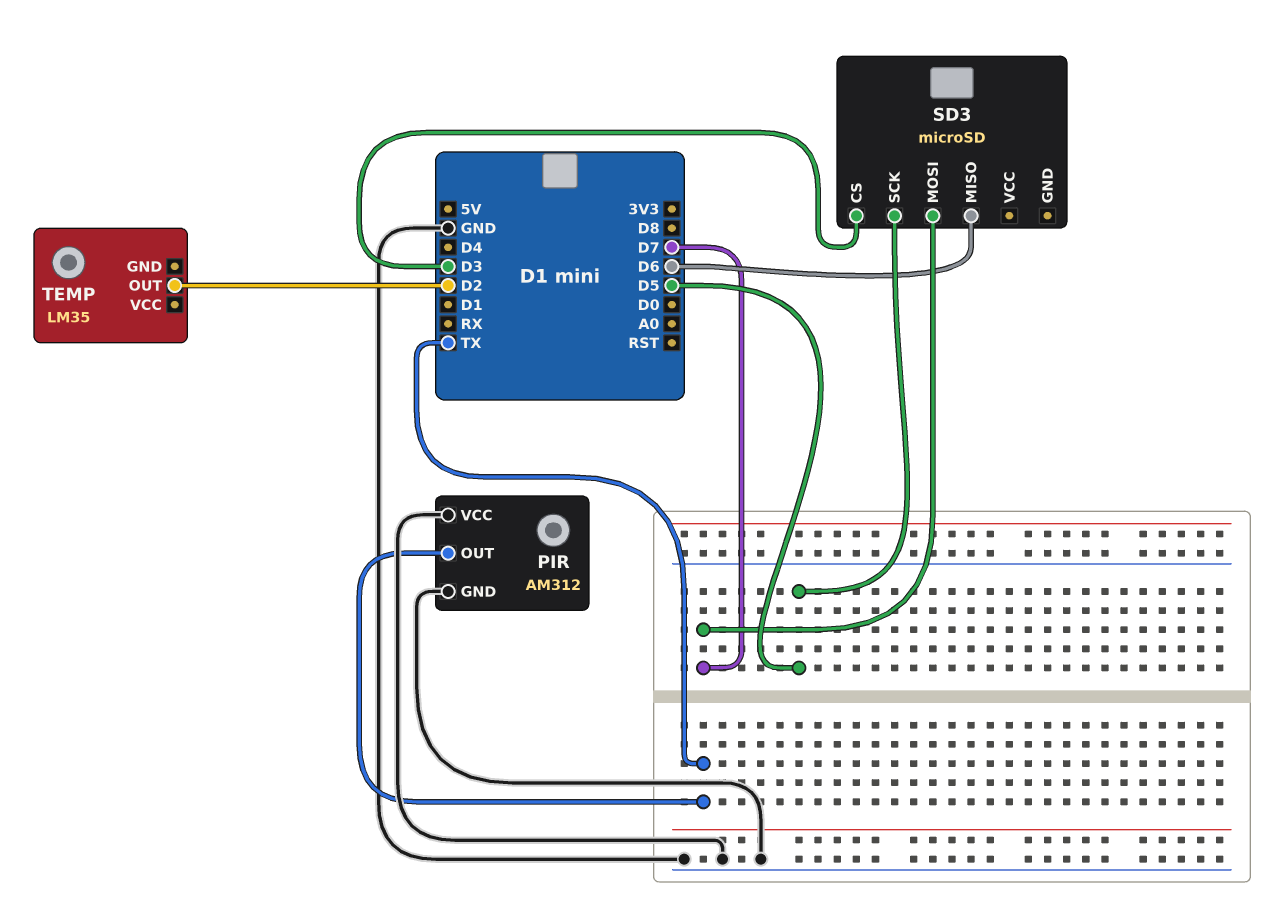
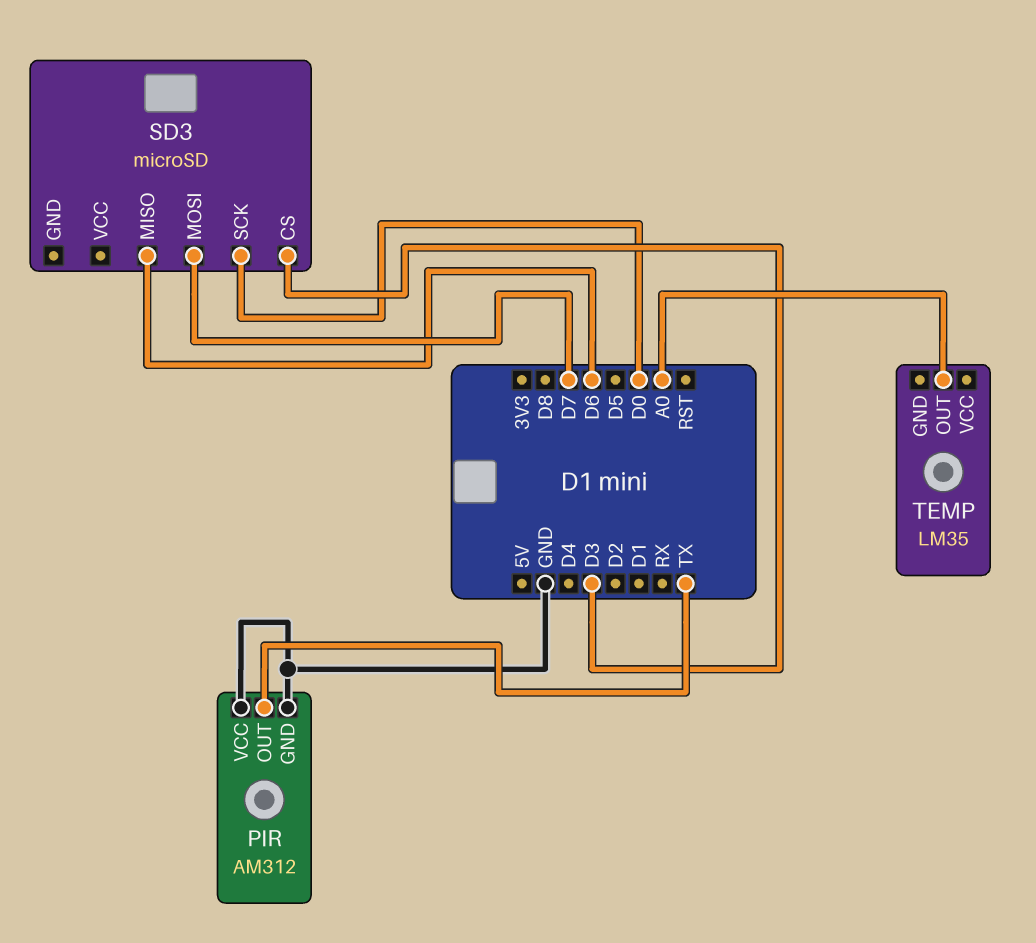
SD3 pin SCK: D5 -> D0
TEMP pin OUT: D2 -> A0

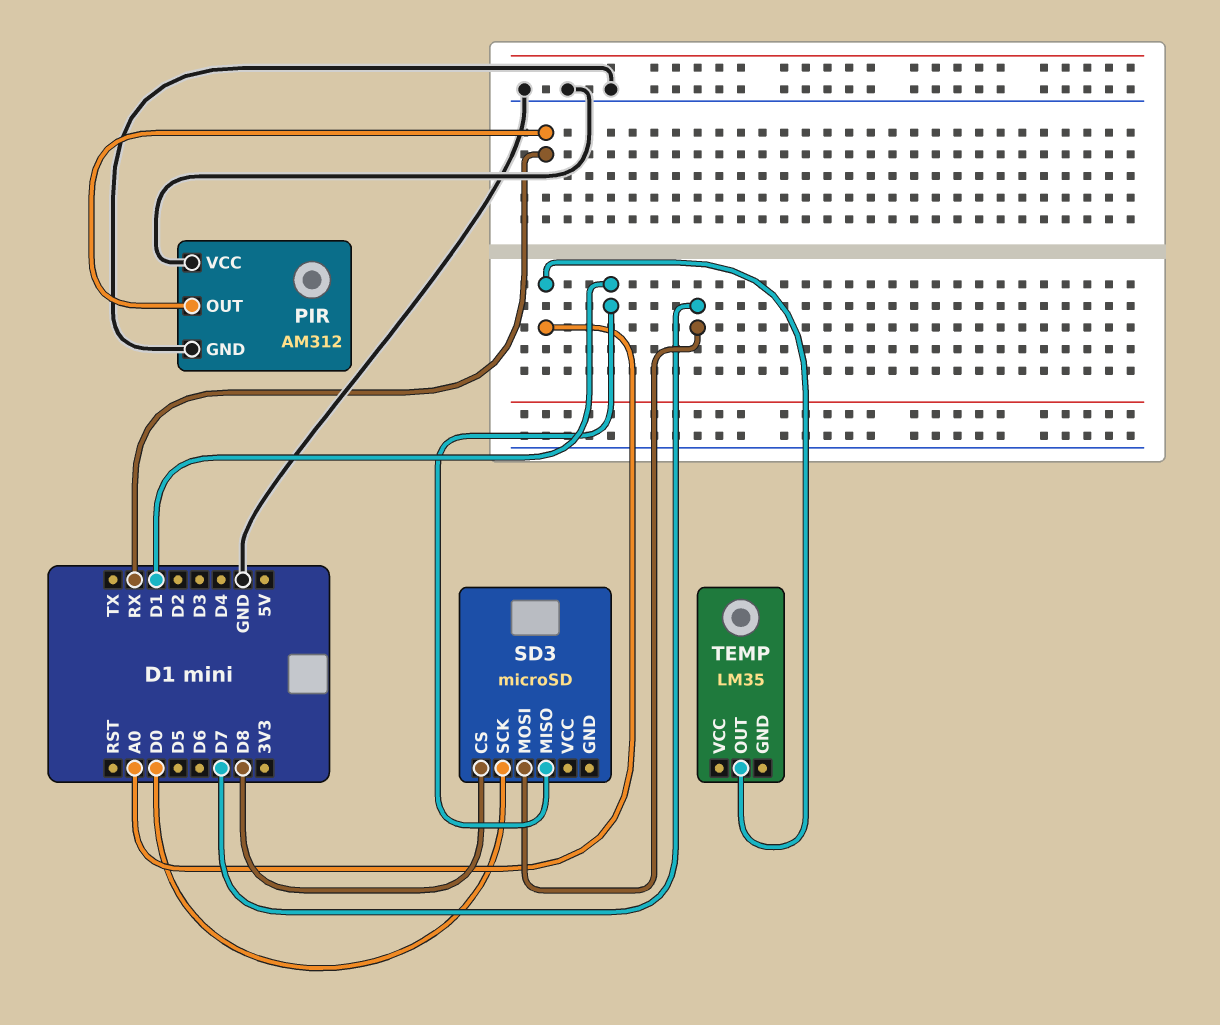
PIR pin OUT: TX -> RX
SD3 pin CS: D3 -> D8
SD3 pin MISO: D6 -> D1

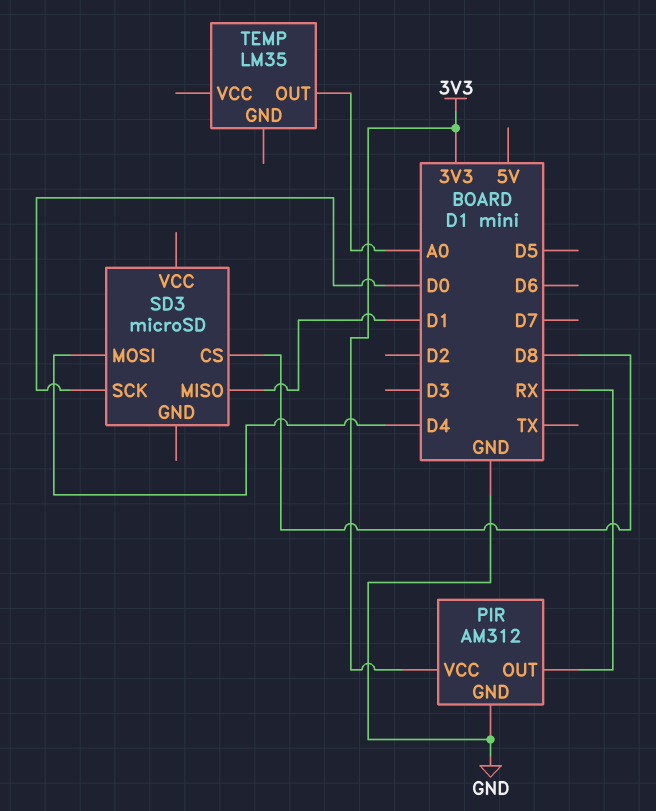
PIR pin VCC: GND -> 3V3
SD3 pin MOSI: D7 -> D4

